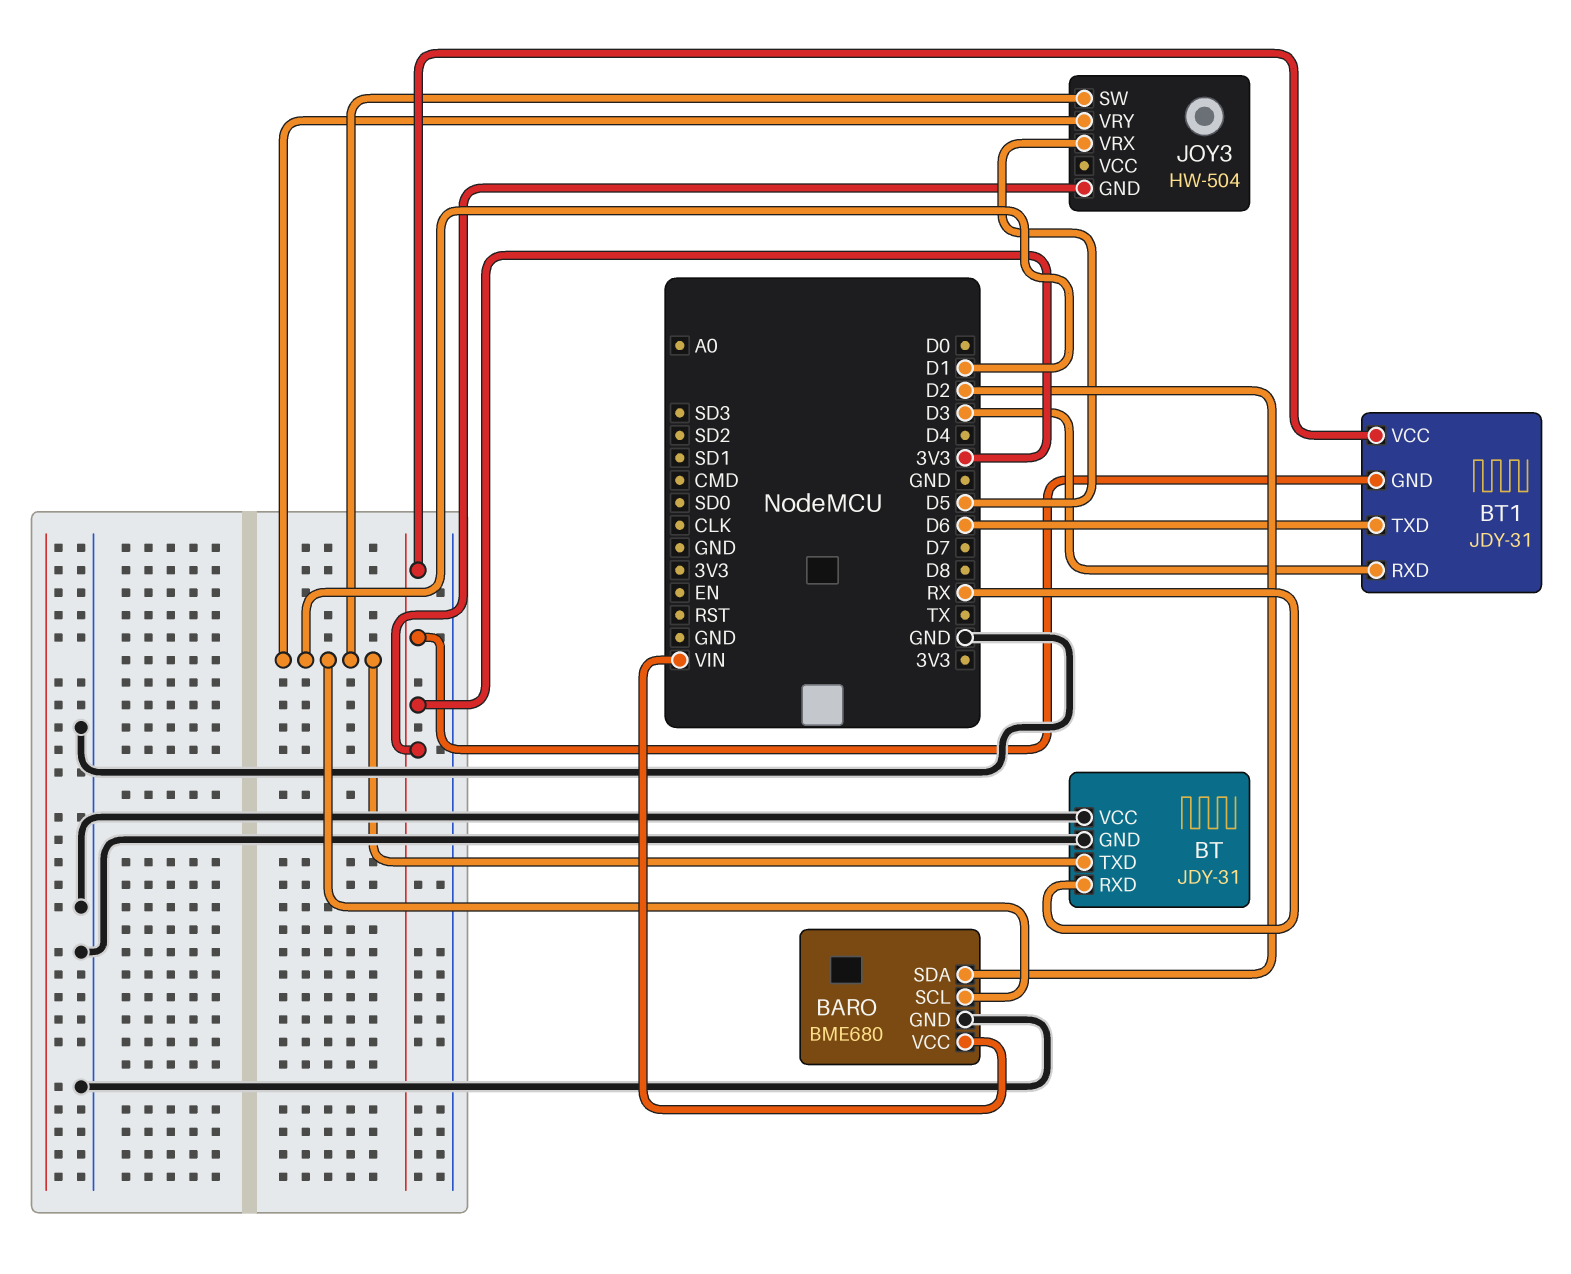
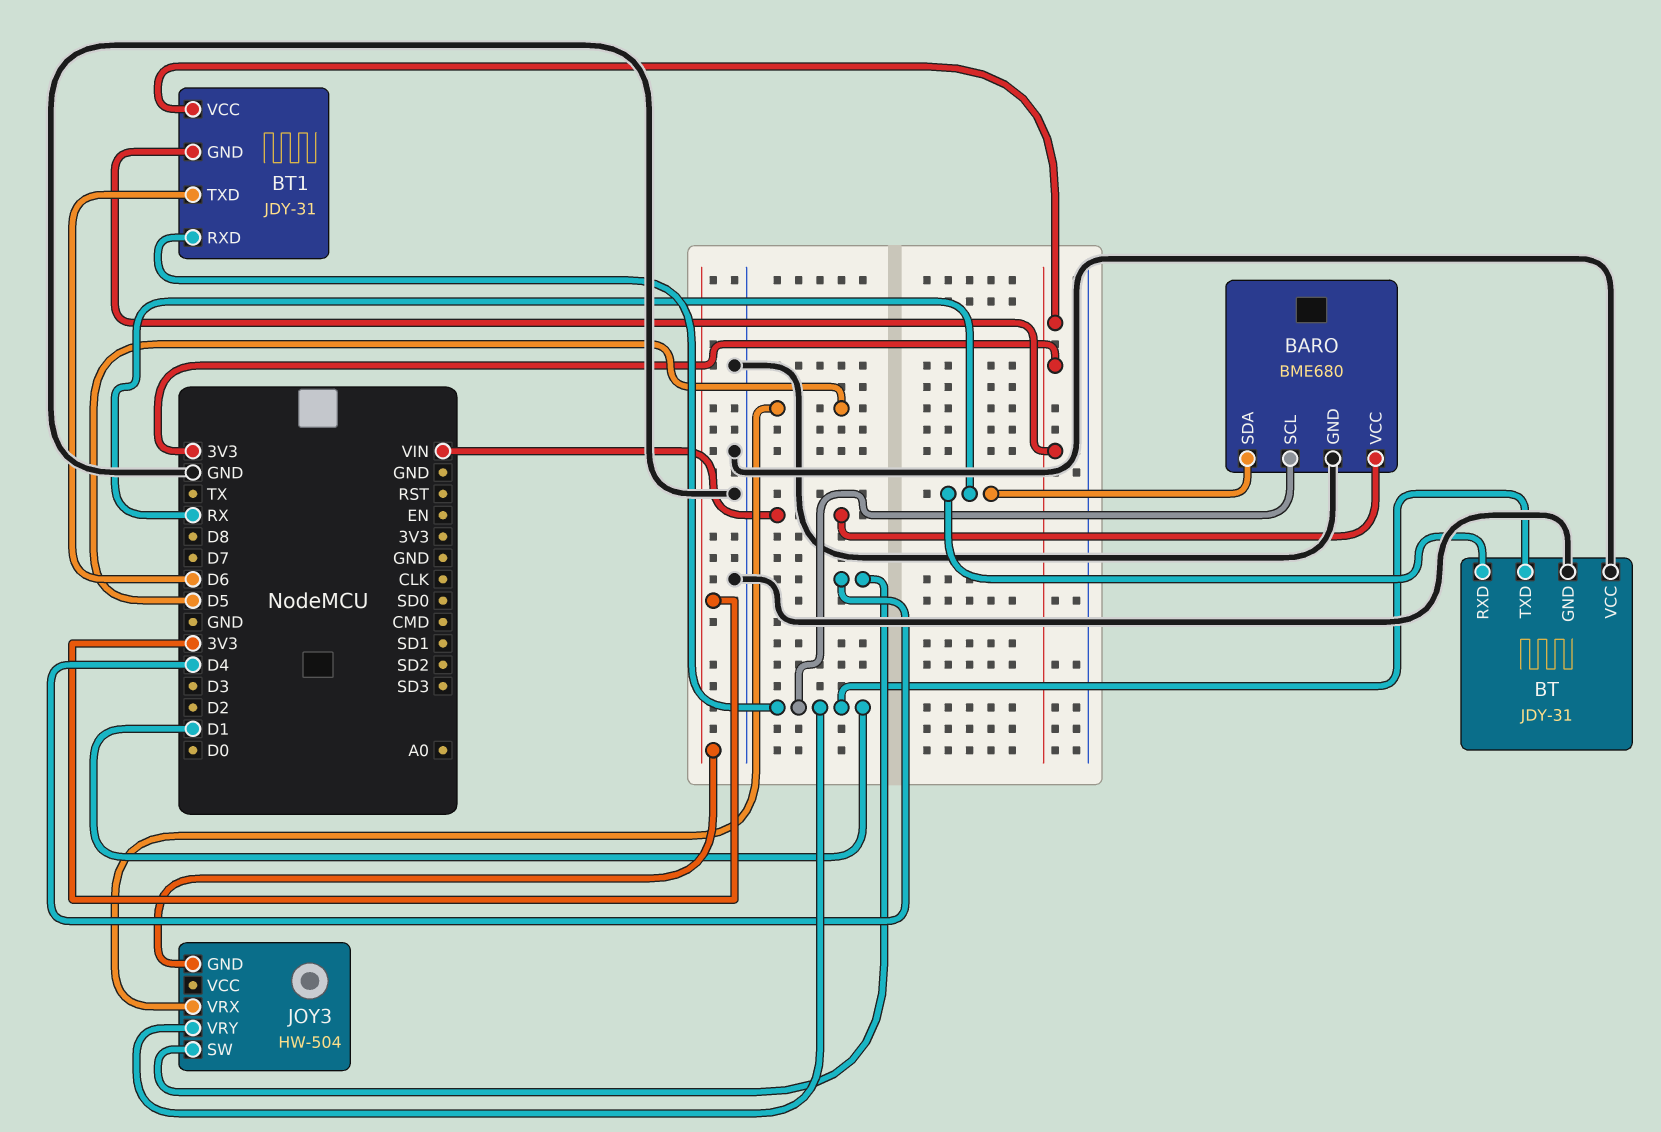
BARO pin SDA: D2 -> RX
BT1 pin RXD: D3 -> D1
JOY3 pin SW: D1 -> D4

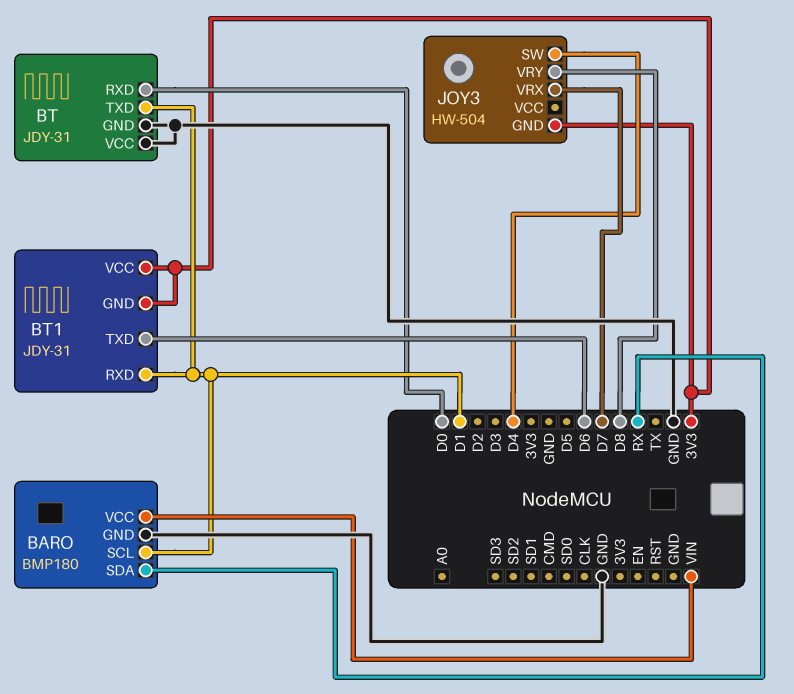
BARO: BME680 -> BMP180
BT pin RXD: RX -> D0
JOY3 pin VRX: D5 -> D7
JOY3 pin VRY: D1 -> D8

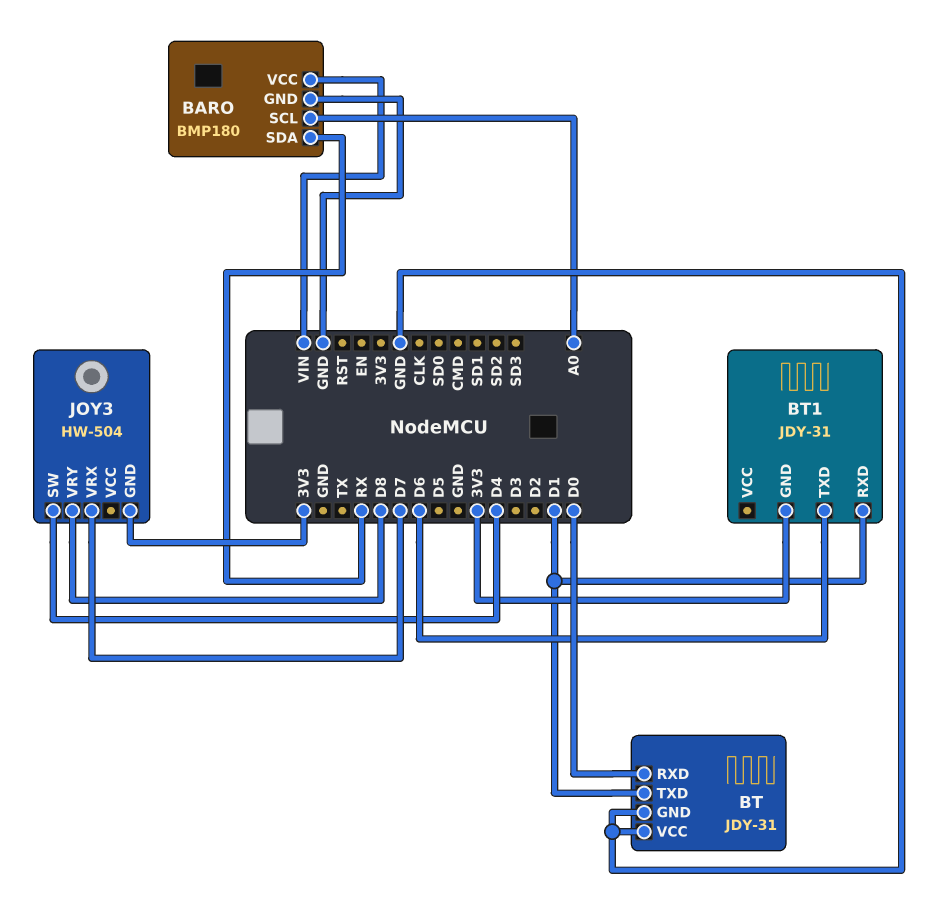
BARO pin SCL: D1 -> A0
BT1 pin VCC: 3V3 -> none

